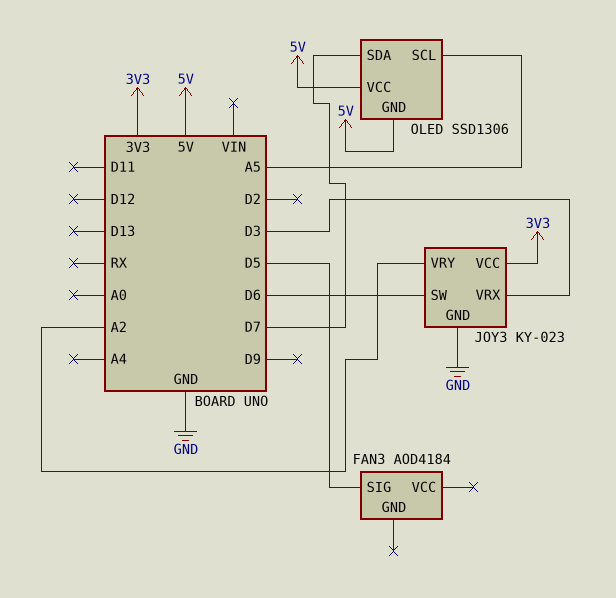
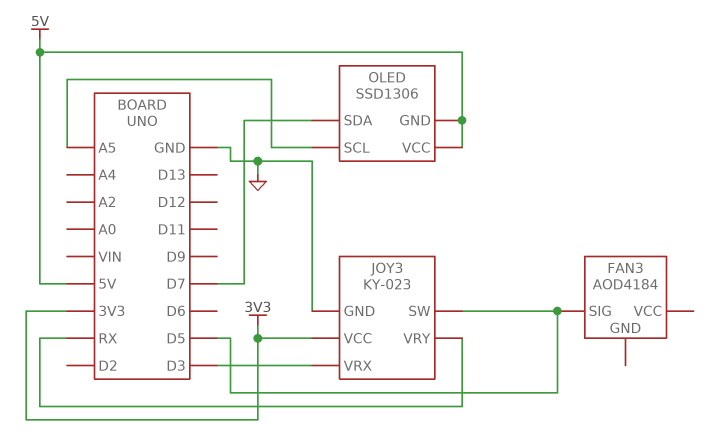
JOY3 pin SW: D6 -> D5
JOY3 pin VRY: A2 -> RX

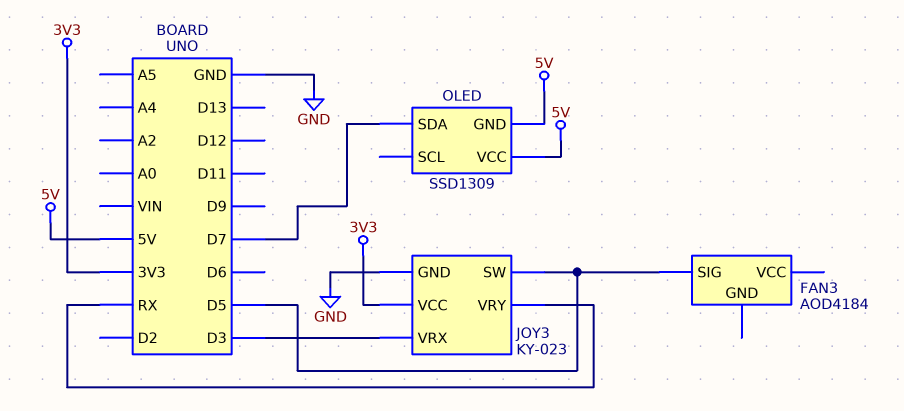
OLED: SSD1306 -> SSD1309
OLED pin SCL: A5 -> none

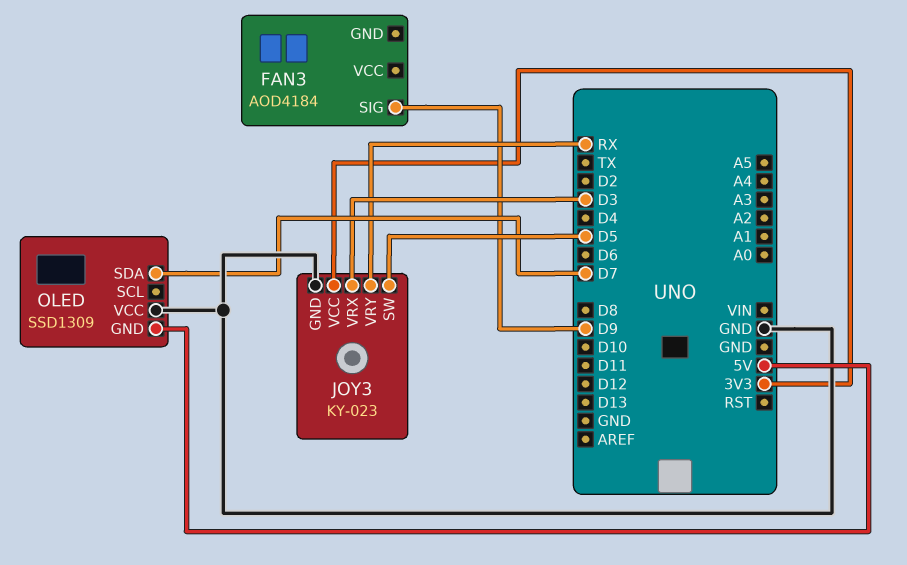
FAN3 pin SIG: D5 -> D9
OLED pin VCC: 5V -> GND

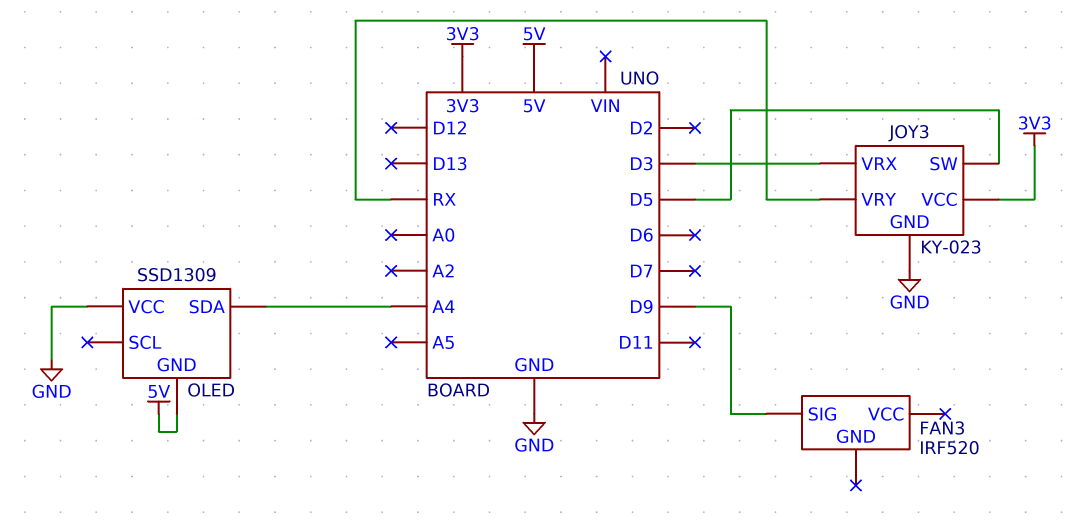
FAN3: AOD4184 -> IRF520
OLED pin SDA: D7 -> A4

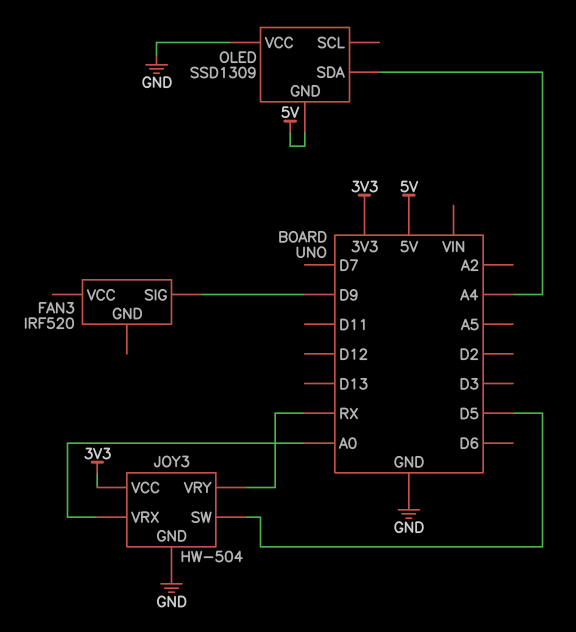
JOY3: KY-023 -> HW-504
JOY3 pin VRX: D3 -> A0

